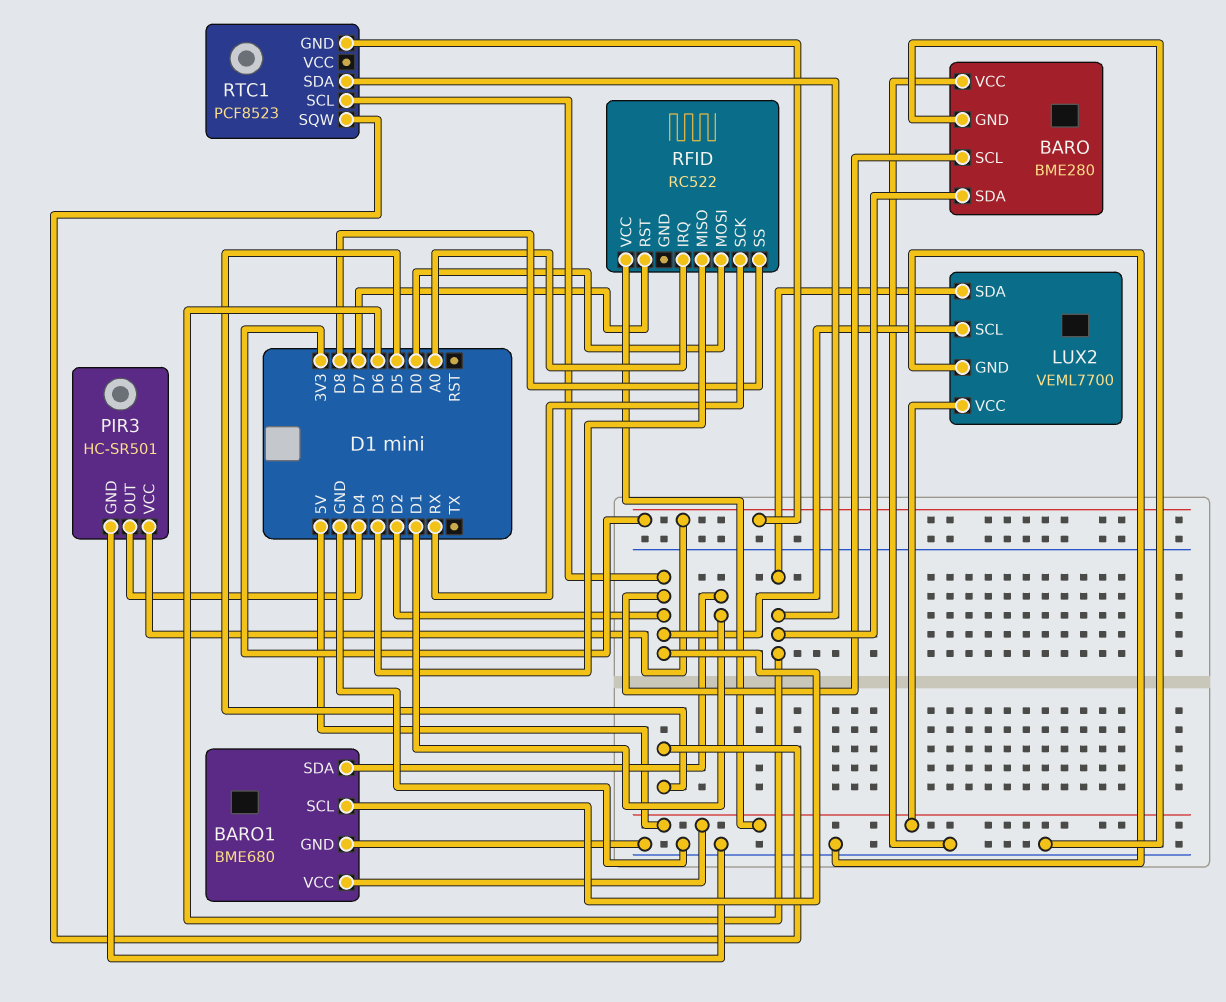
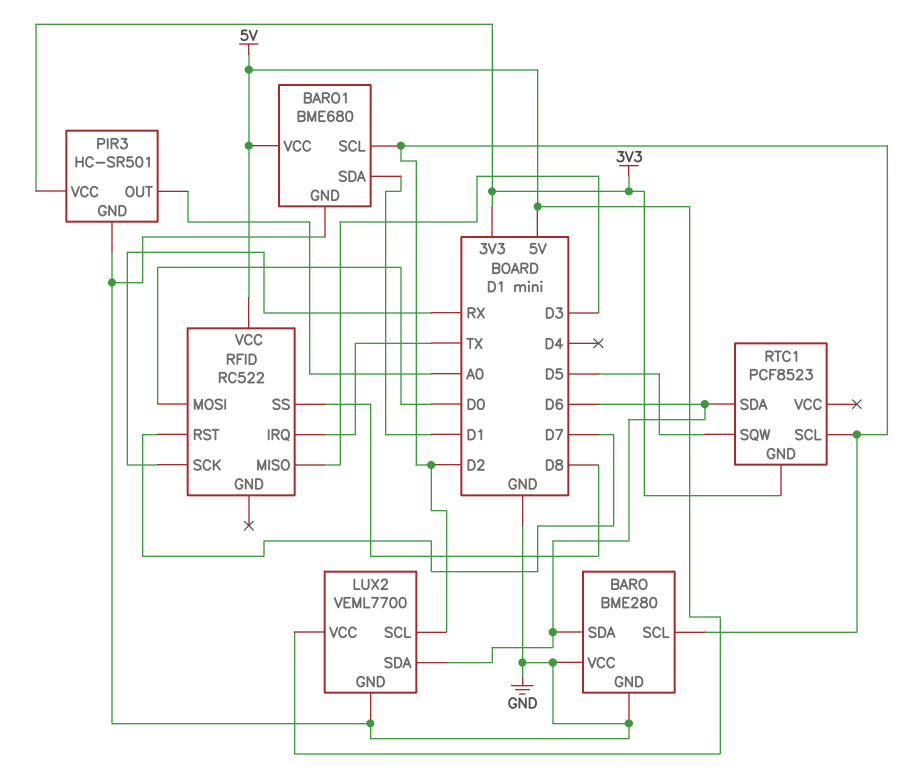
PIR3 pin OUT: D4 -> A0
RFID pin IRQ: A0 -> TX

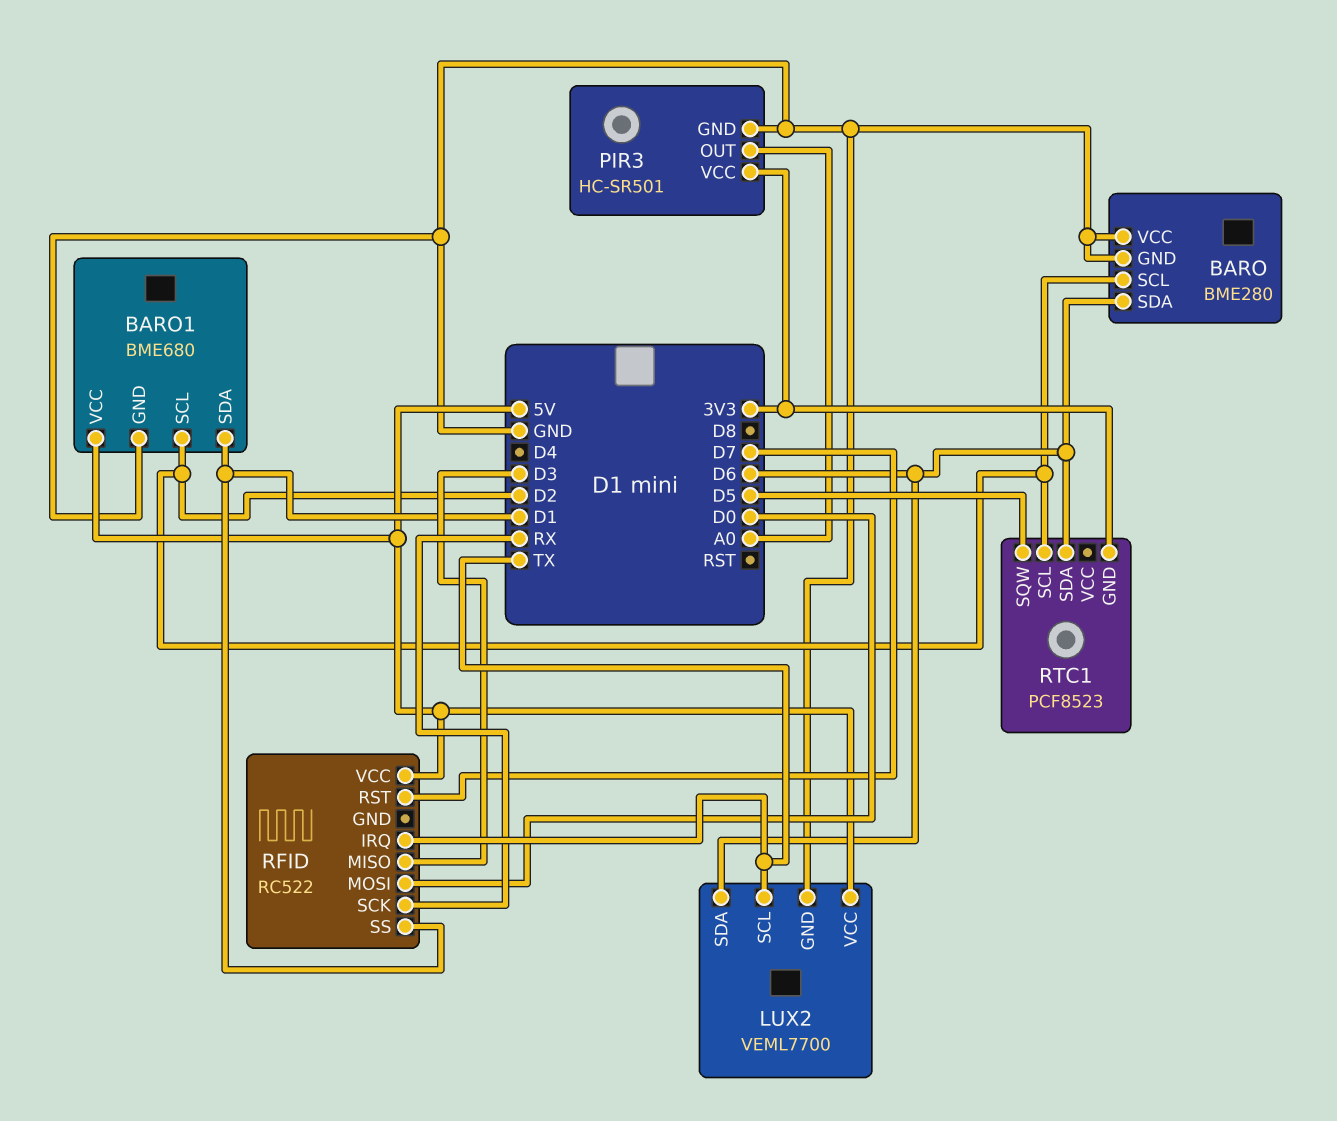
LUX2 pin SCL: D2 -> TX
RFID pin SS: D8 -> D1

